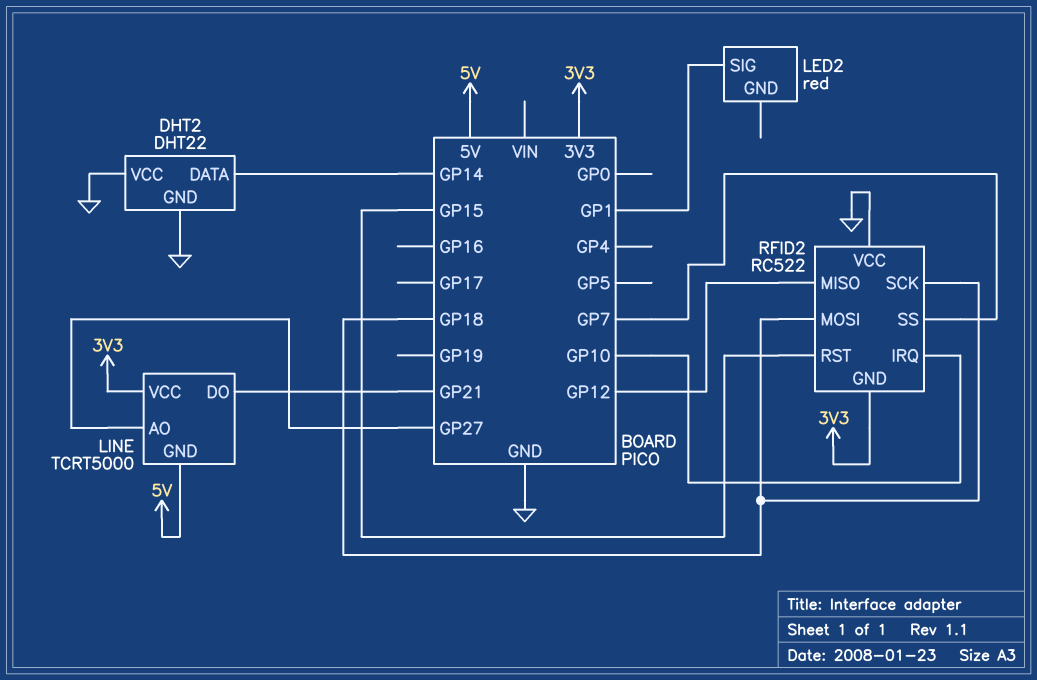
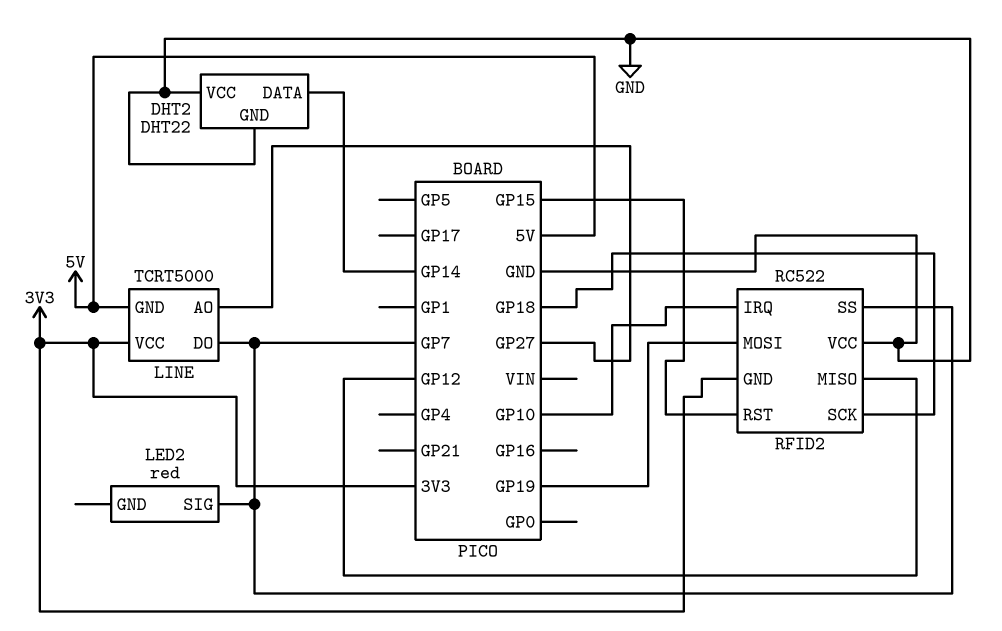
LED2 pin SIG: GP1 -> GP7
LINE pin DO: GP21 -> GP7
RFID2 pin MOSI: GP18 -> GP19

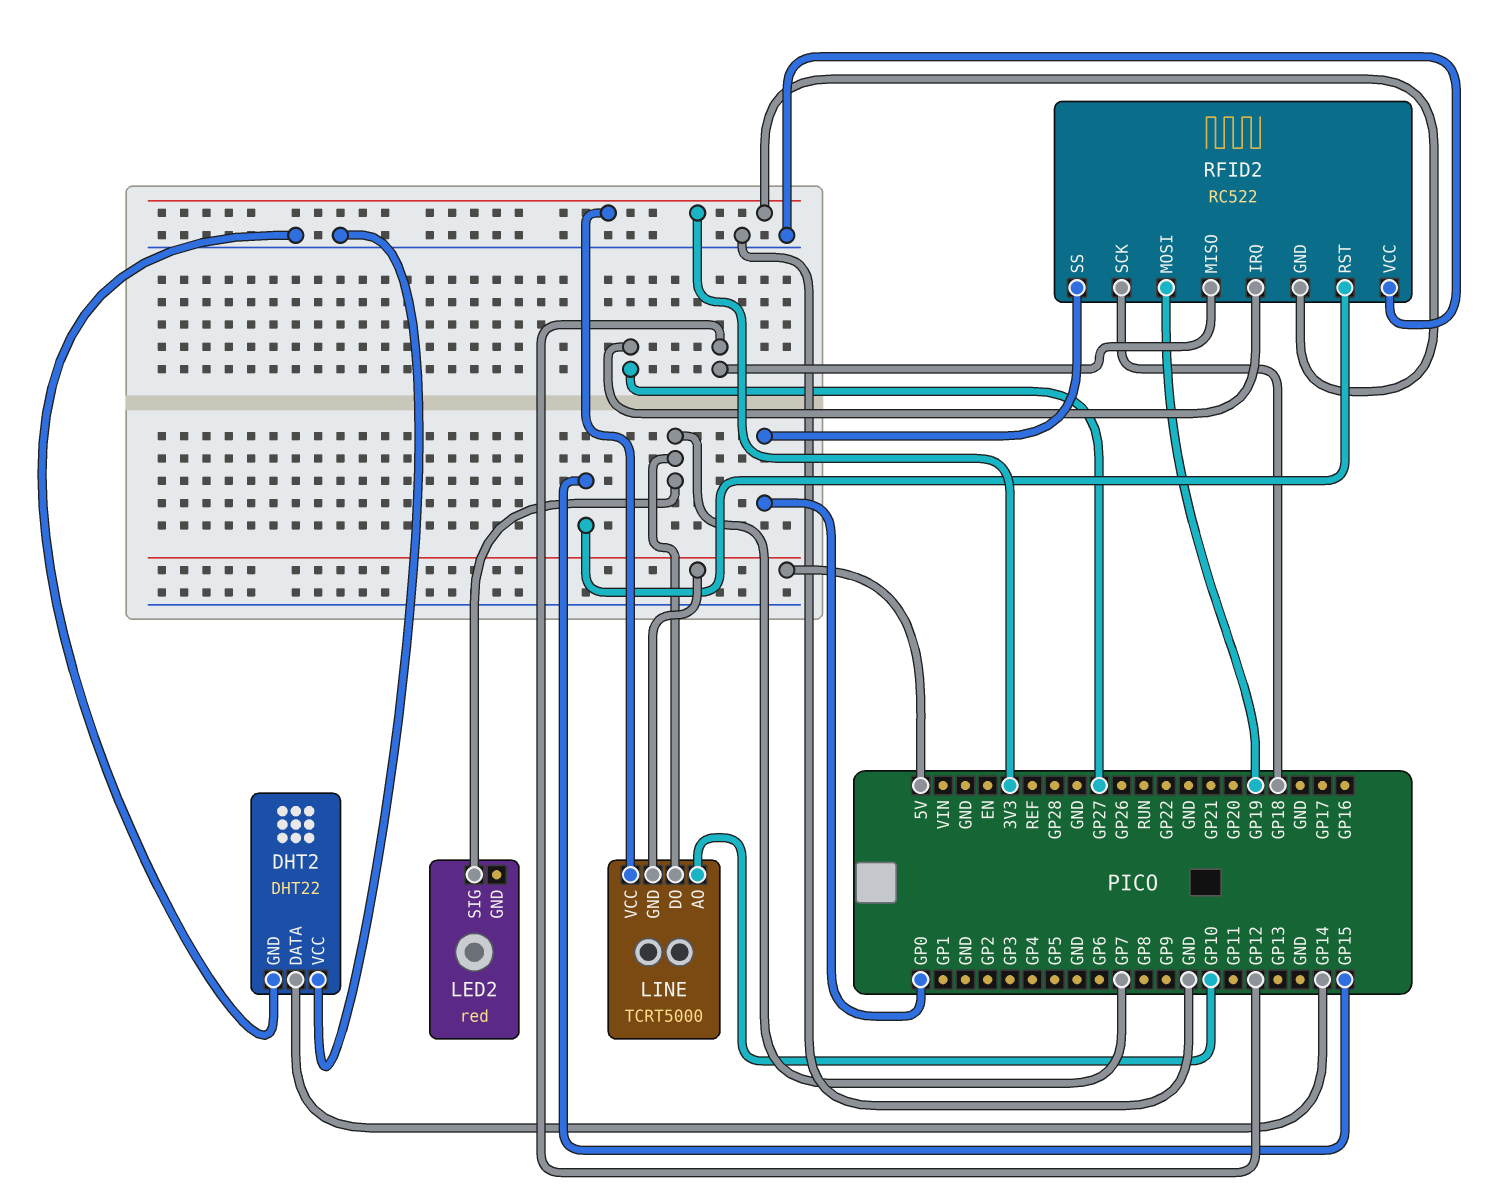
LINE pin AO: GP27 -> GP10
RFID2 pin IRQ: GP10 -> GP27
RFID2 pin SS: GP7 -> GP0

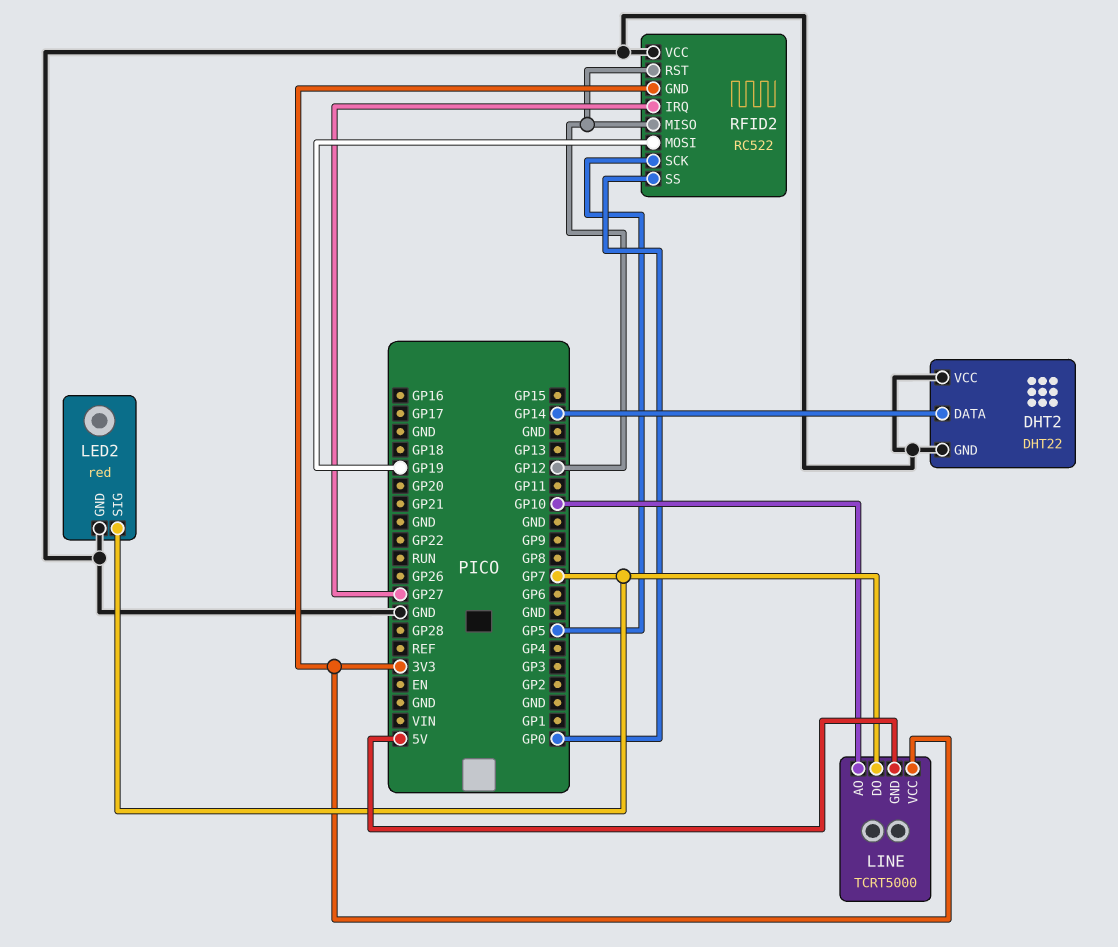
LED2 pin GND: none -> GND
RFID2 pin RST: GP15 -> GP12
RFID2 pin SCK: GP18 -> GP5

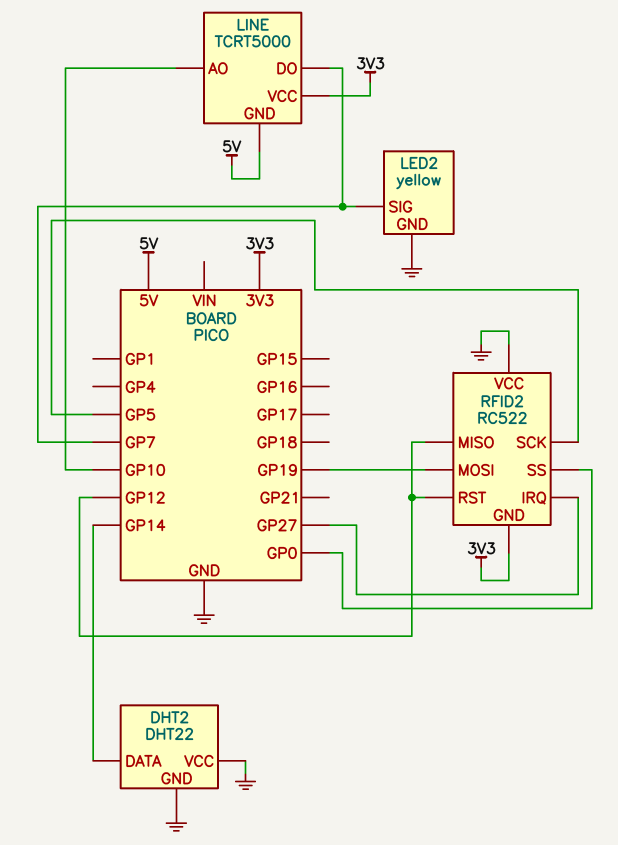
LED2: red -> yellow

